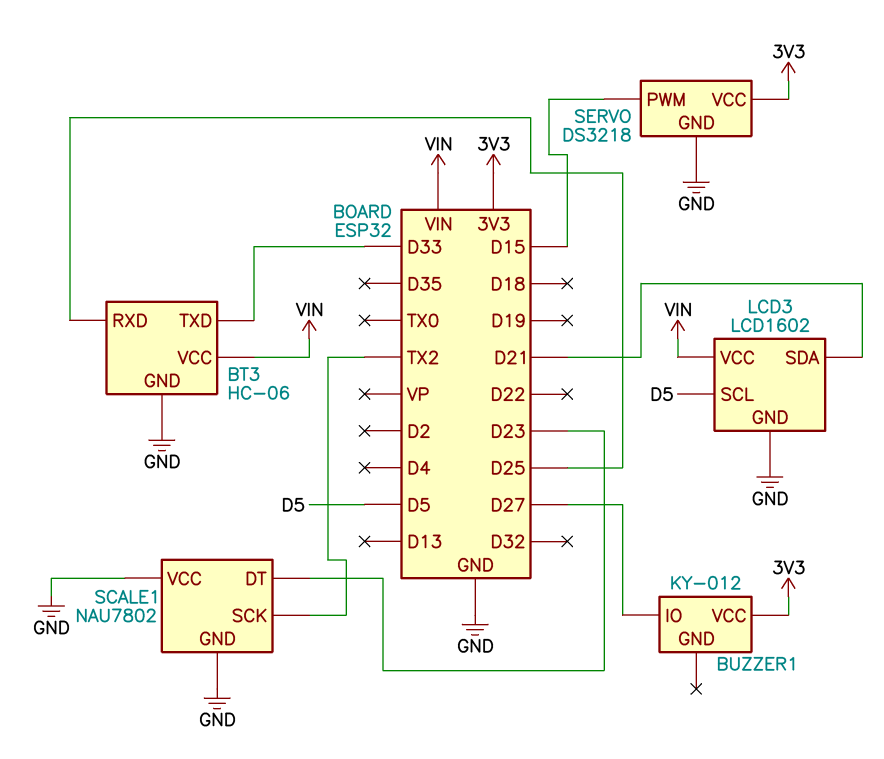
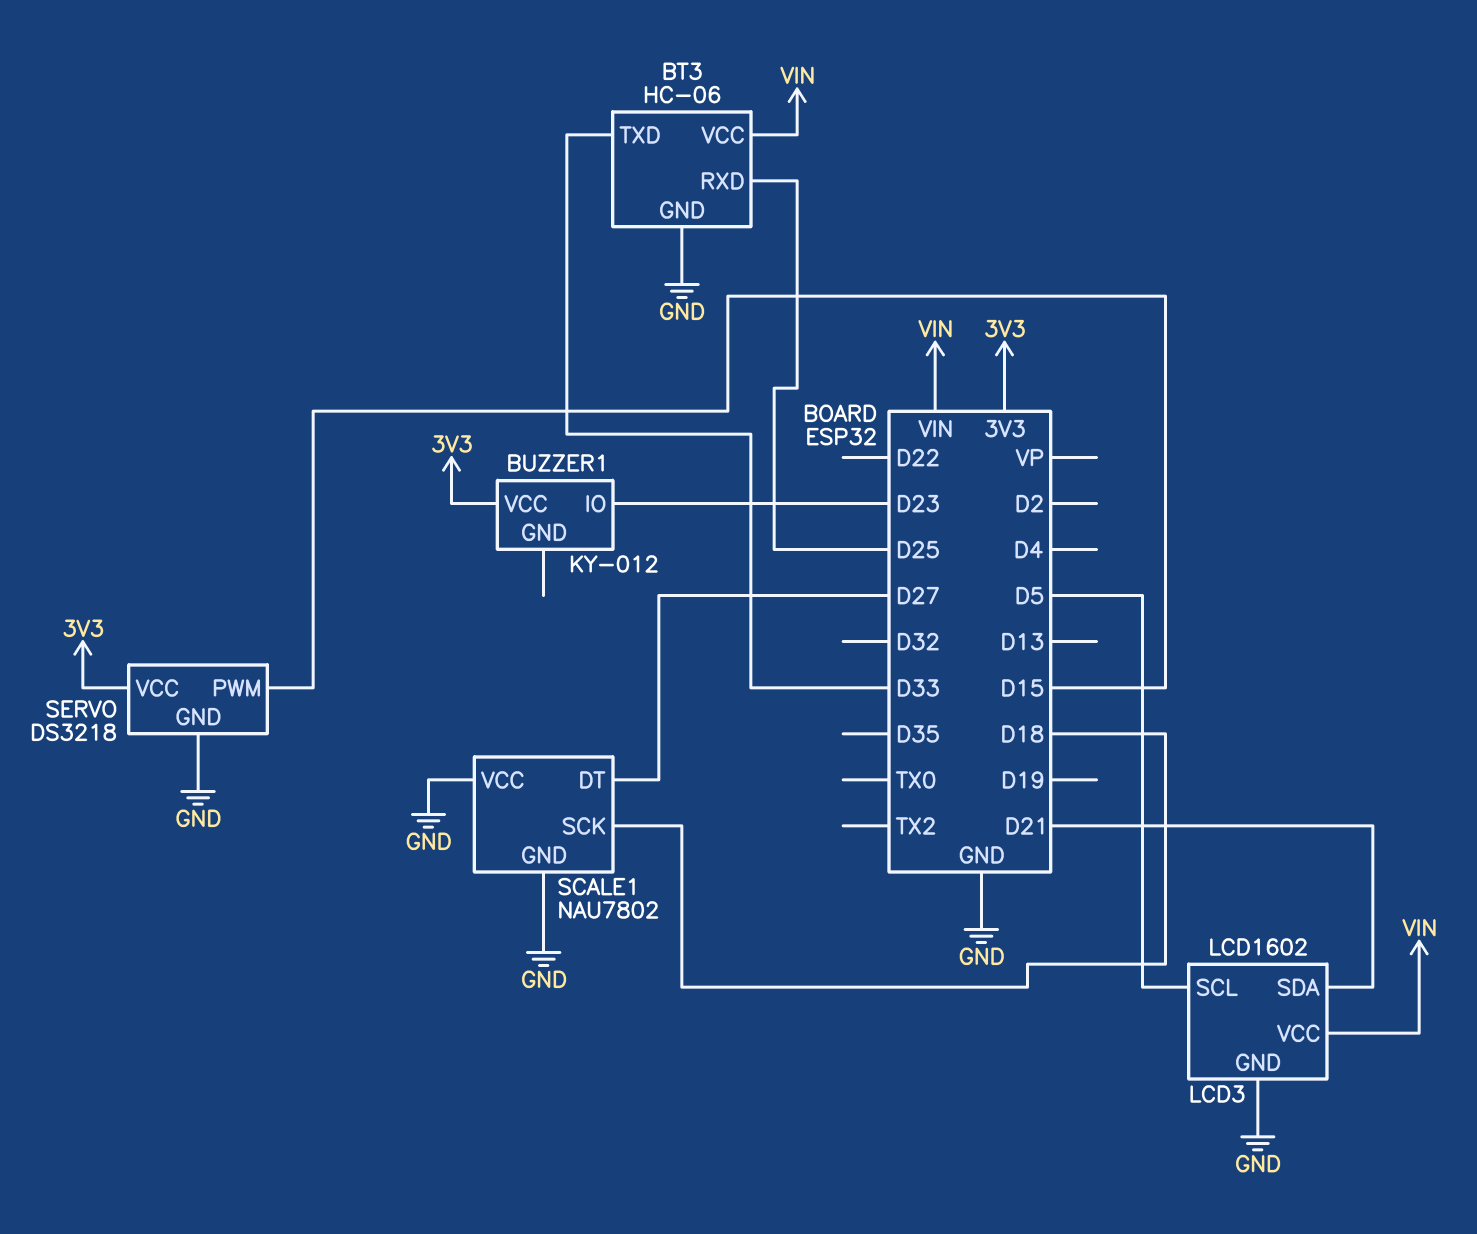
BUZZER1 pin IO: D27 -> D23
SCALE1 pin DT: D23 -> D27
SCALE1 pin SCK: TX2 -> D18

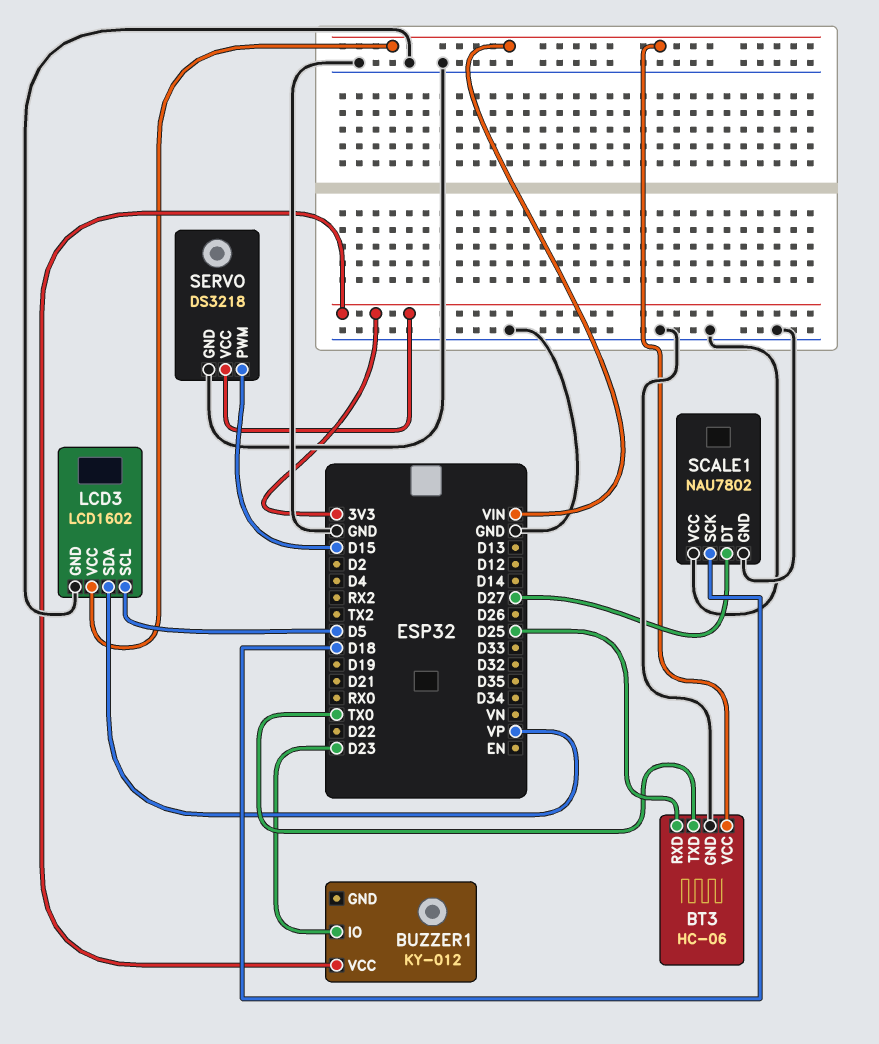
BT3 pin TXD: D33 -> TX0
LCD3 pin SDA: D21 -> VP

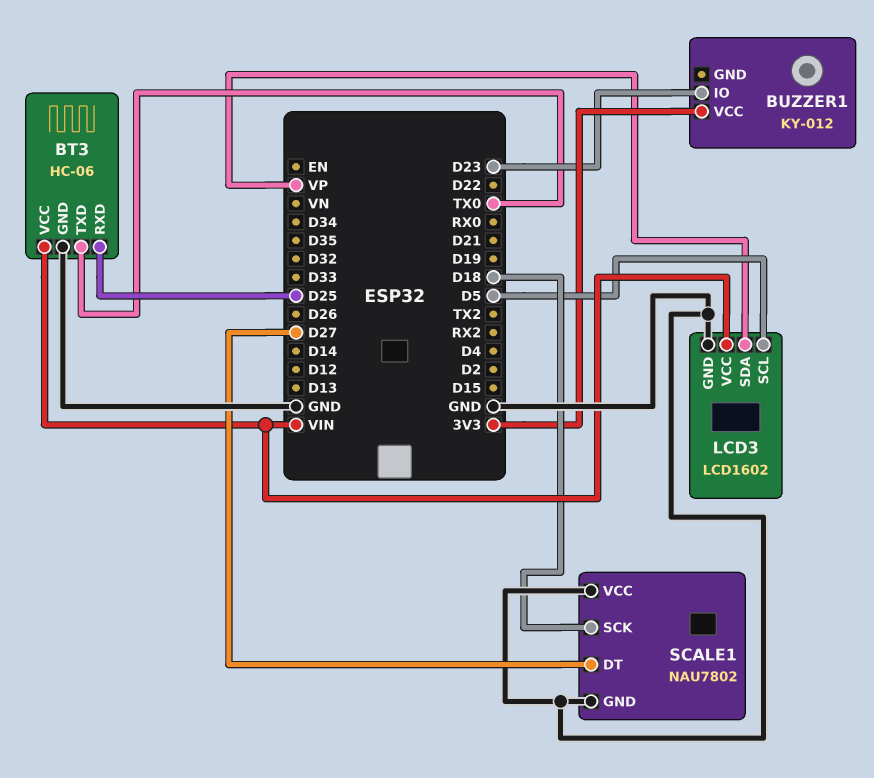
SERVO: DS3218 -> none
SERVO pin GND: GND -> none
SERVO pin PWM: D15 -> none
SERVO pin VCC: 3V3 -> none

